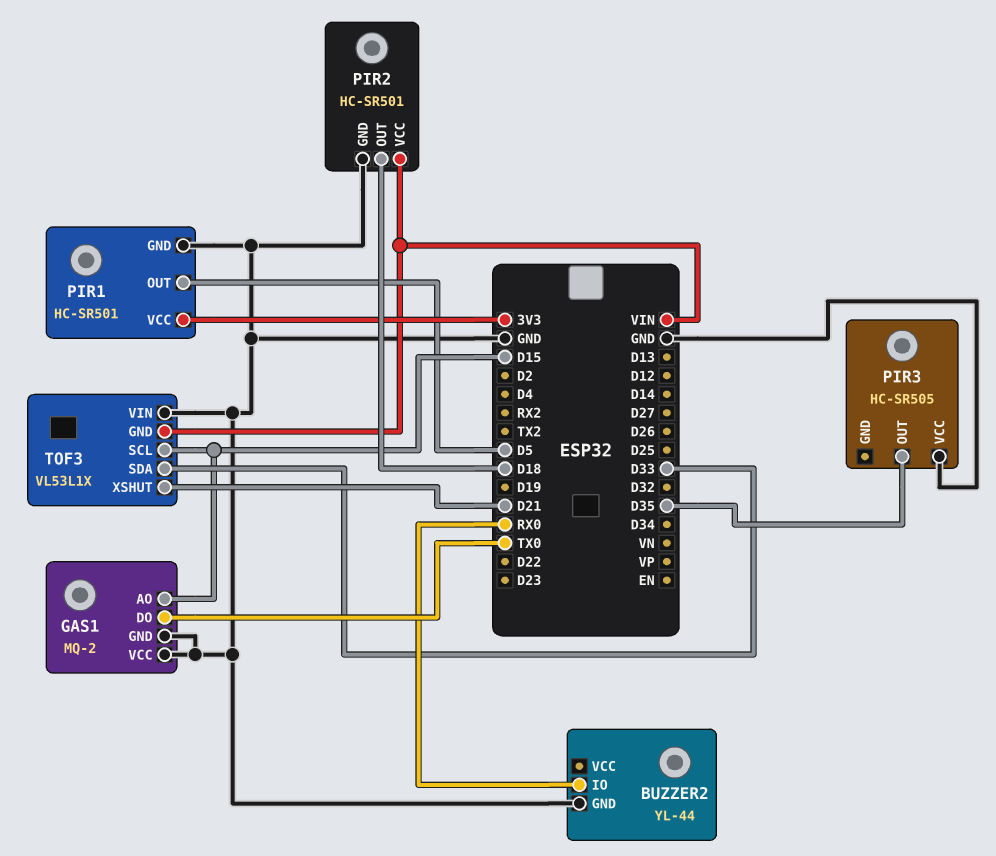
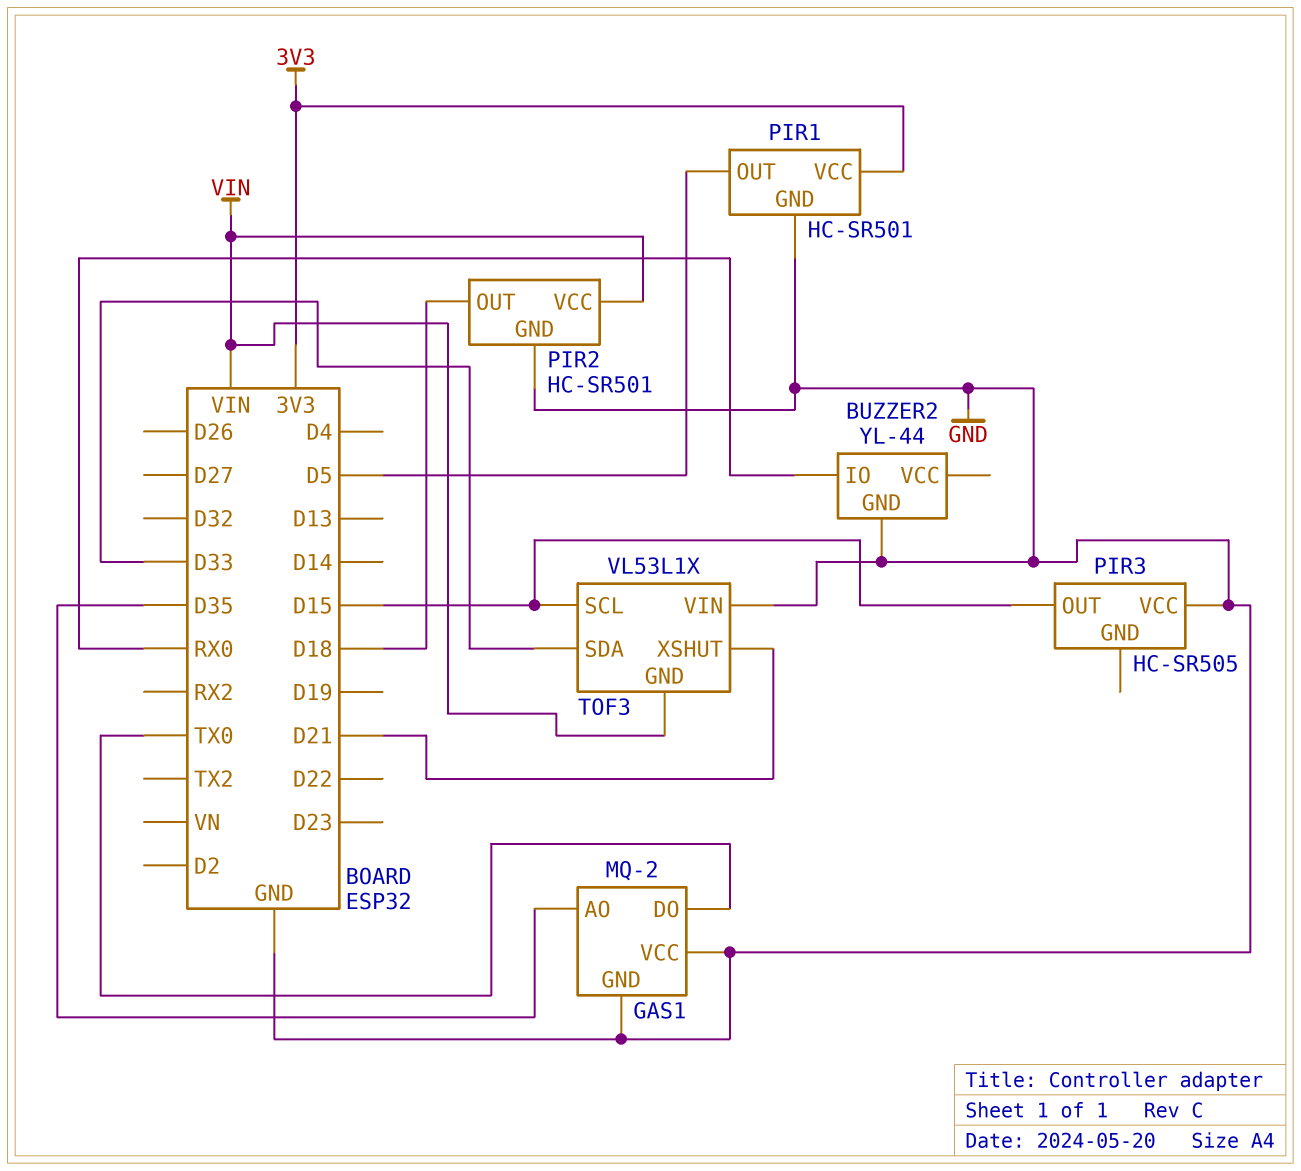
GAS1 pin AO: D15 -> D35
PIR3 pin OUT: D35 -> D15

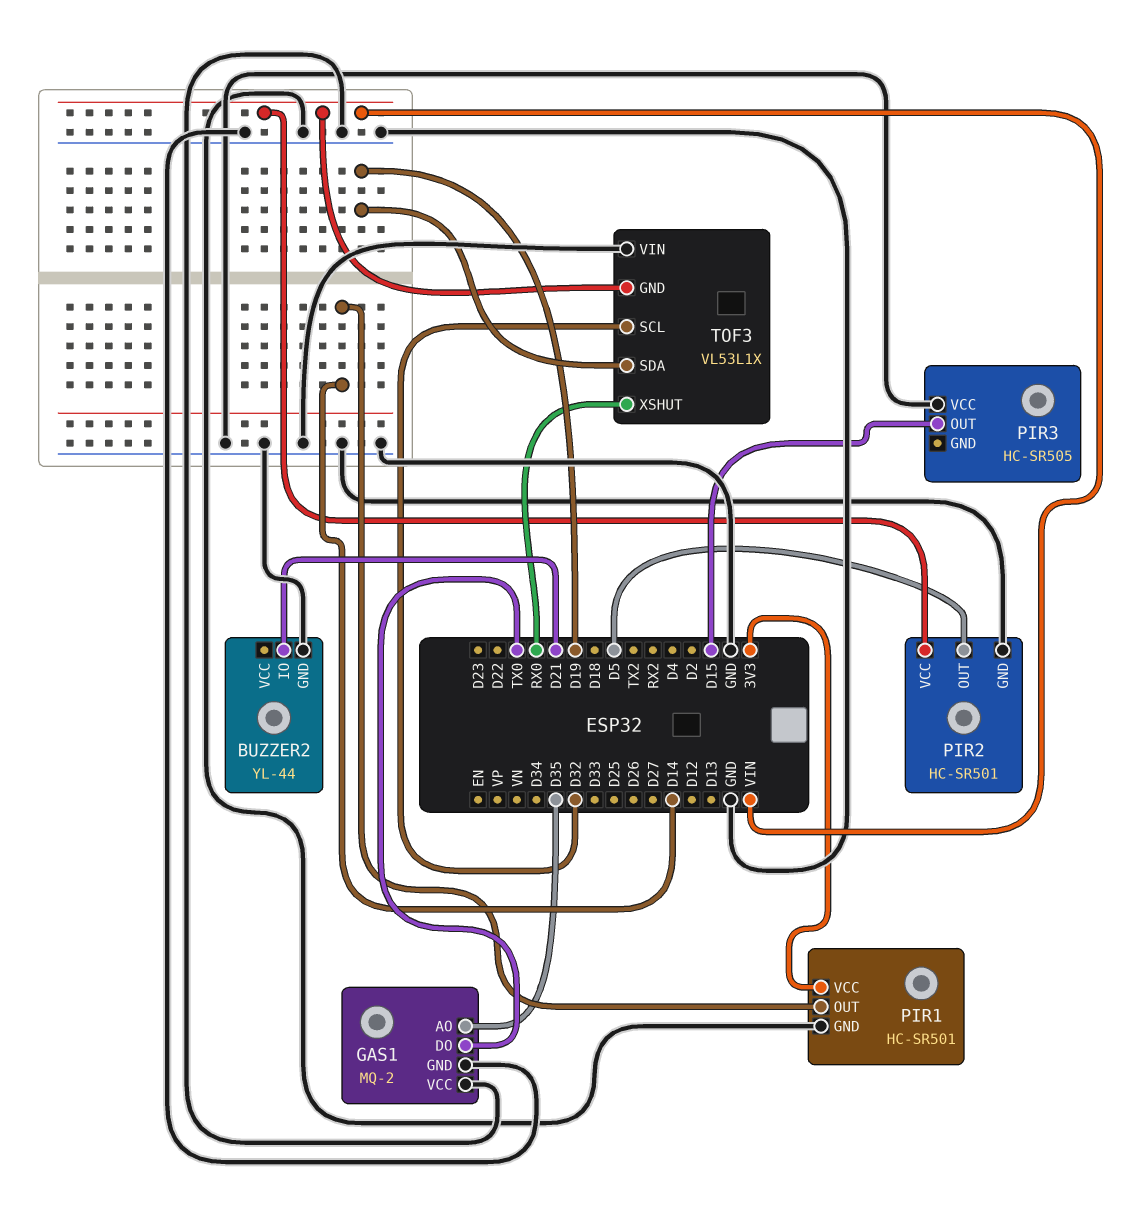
BUZZER2 pin IO: RX0 -> D21
PIR1 pin OUT: D5 -> D14
PIR2 pin OUT: D18 -> D5
TOF3 pin SCL: D15 -> D32
TOF3 pin SDA: D33 -> D19
TOF3 pin XSHUT: D21 -> RX0

